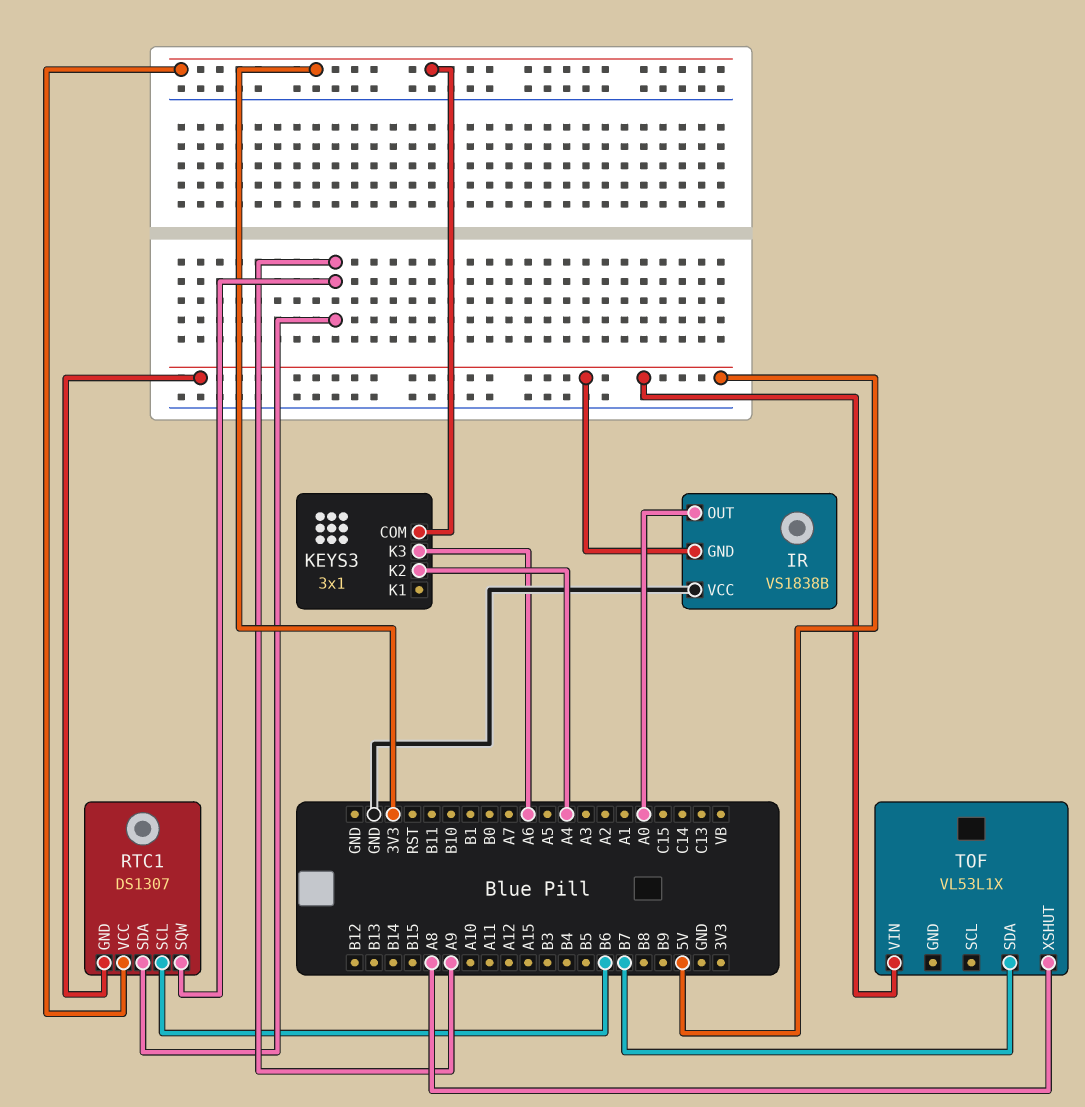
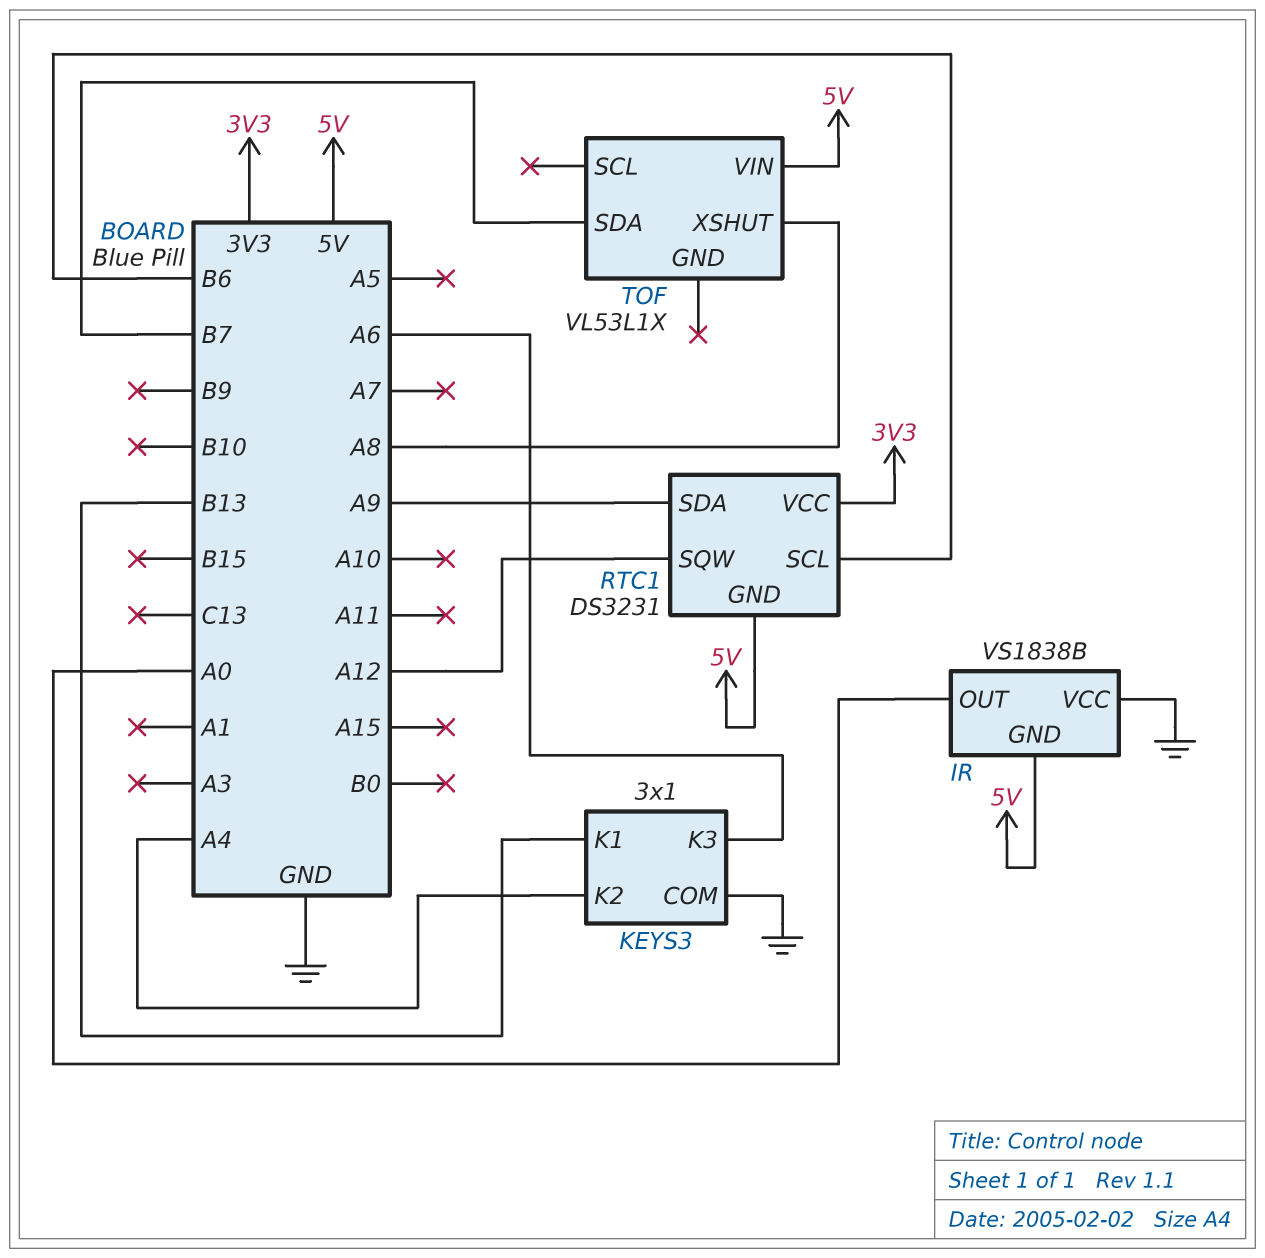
KEYS3 pin COM: 3V3 -> GND
KEYS3 pin K1: none -> B13
RTC1: DS1307 -> DS3231
RTC1 pin SQW: A9 -> A12

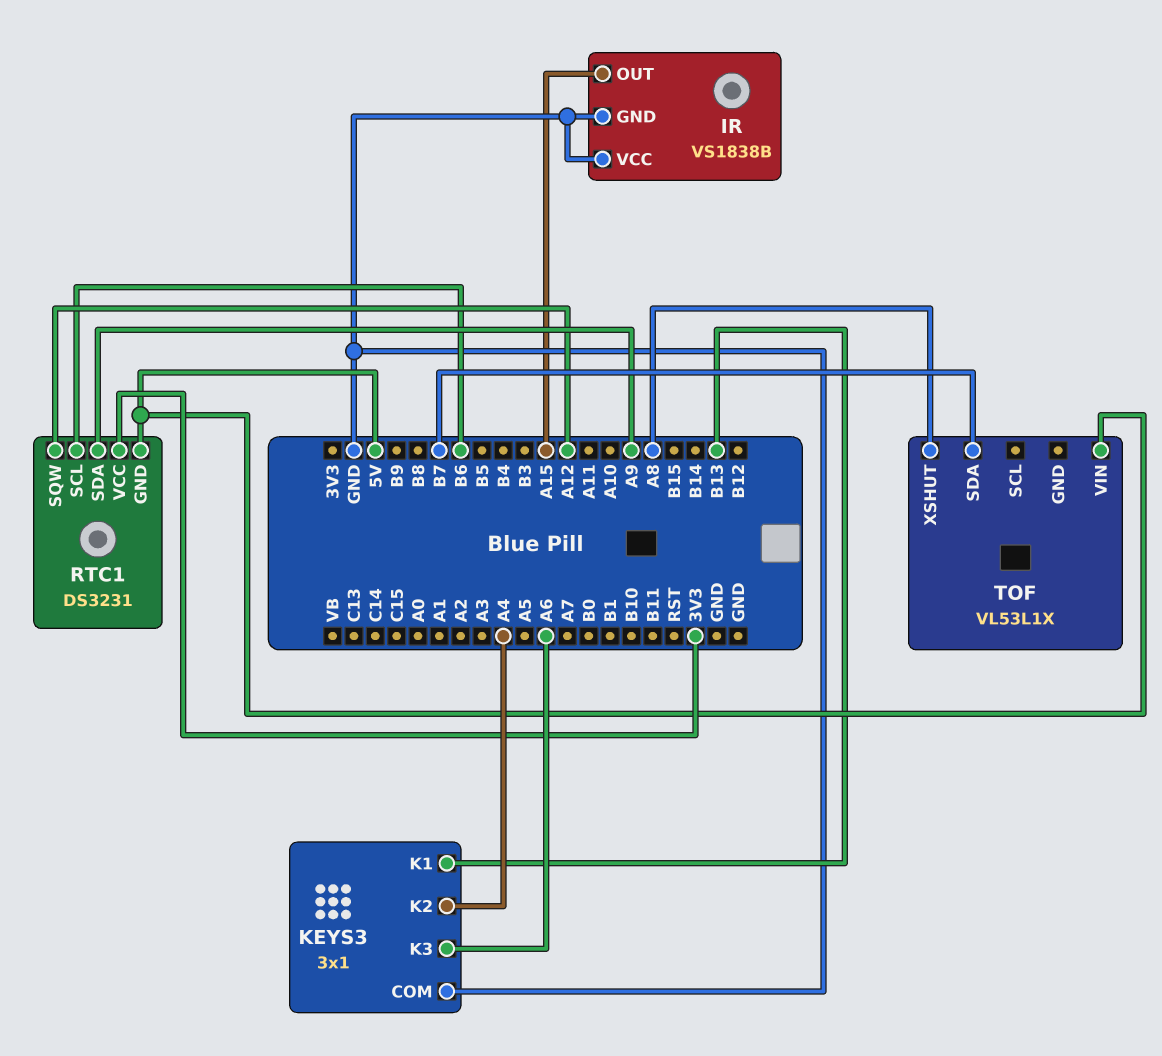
IR pin GND: 5V -> GND
IR pin OUT: A0 -> A15

